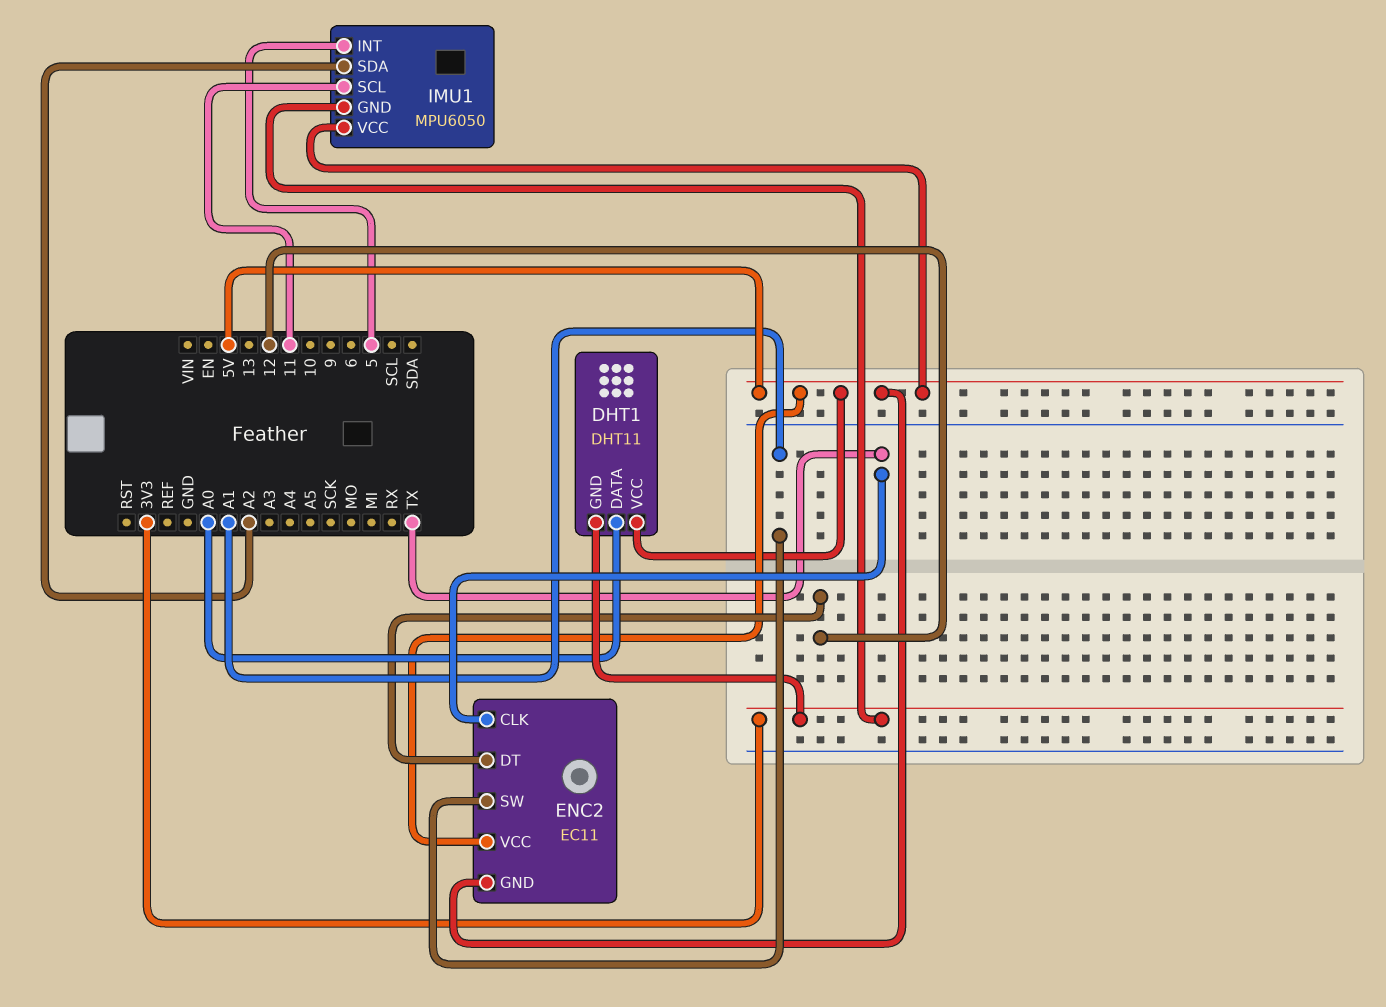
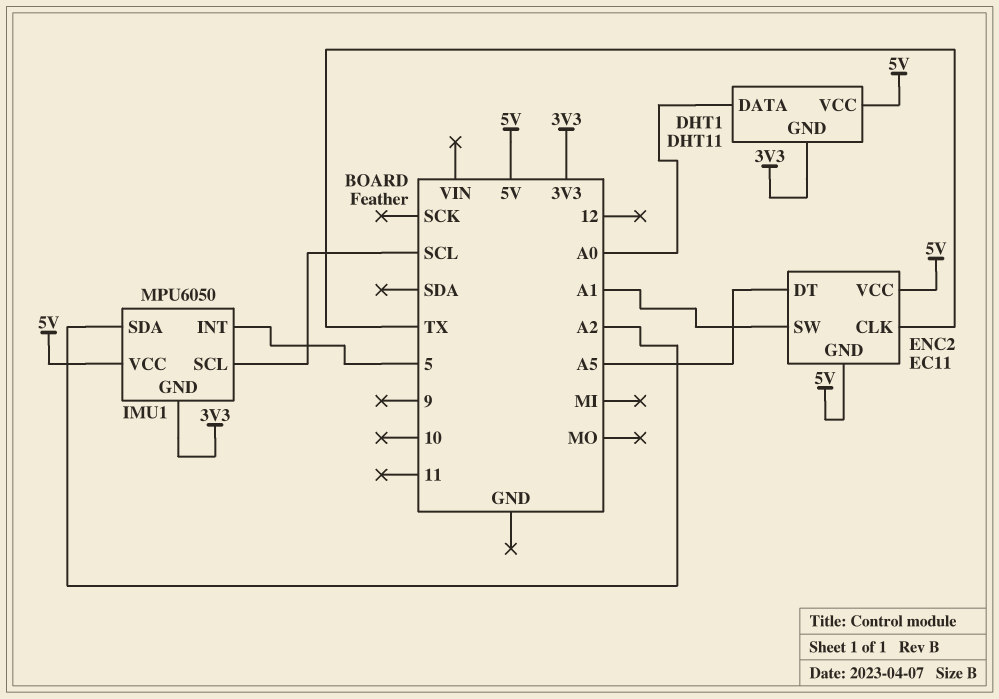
ENC2 pin DT: 12 -> A5
IMU1 pin SCL: 11 -> SCL

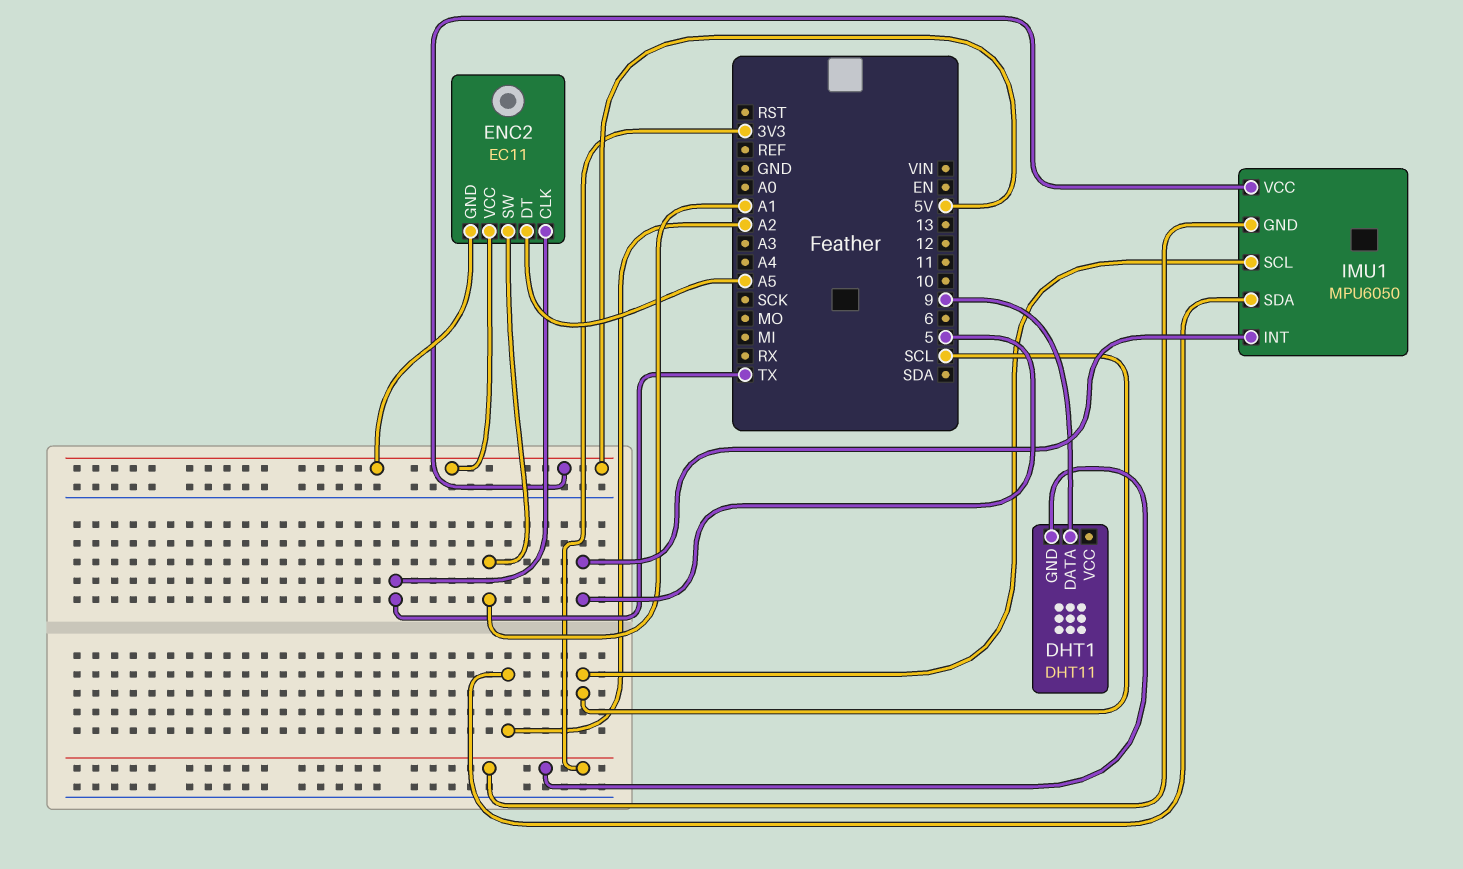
DHT1 pin DATA: A0 -> 9
DHT1 pin VCC: 5V -> none

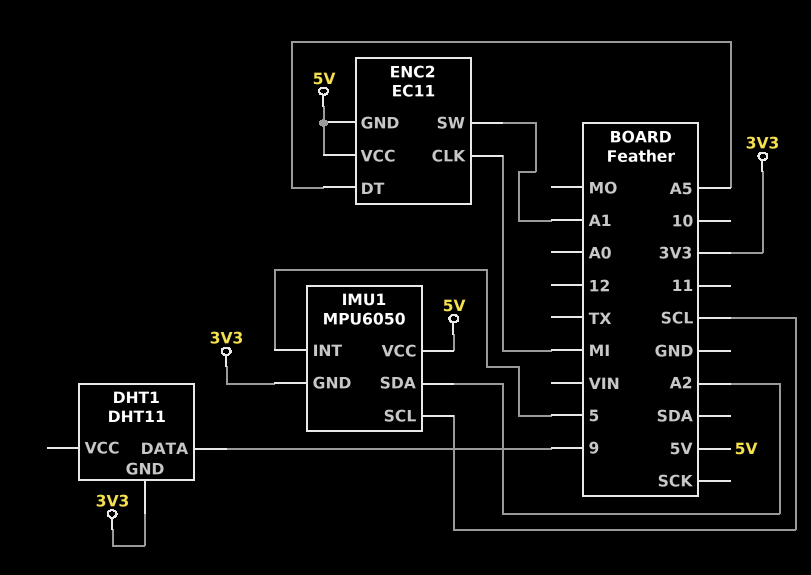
ENC2 pin CLK: TX -> MI

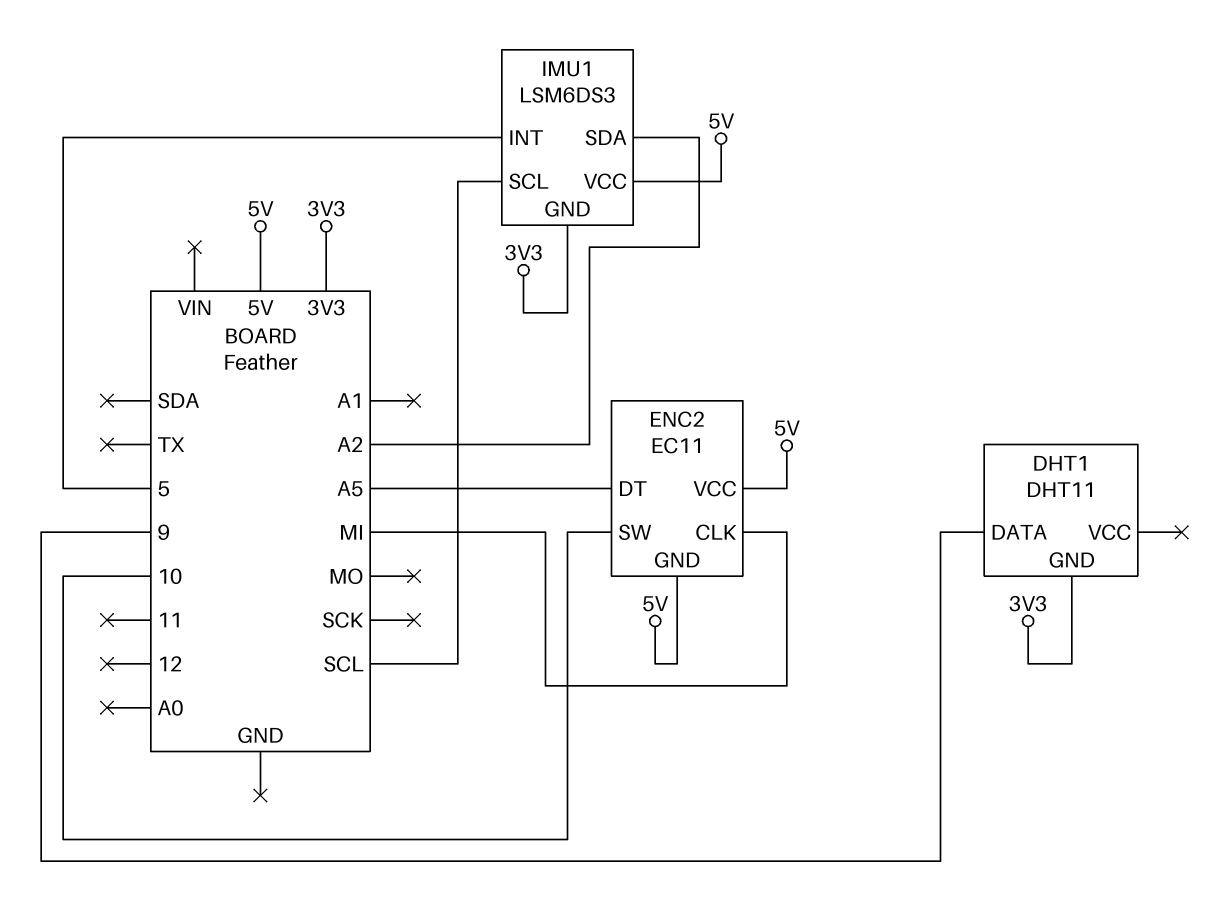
ENC2 pin SW: A1 -> 10
IMU1: MPU6050 -> LSM6DS3

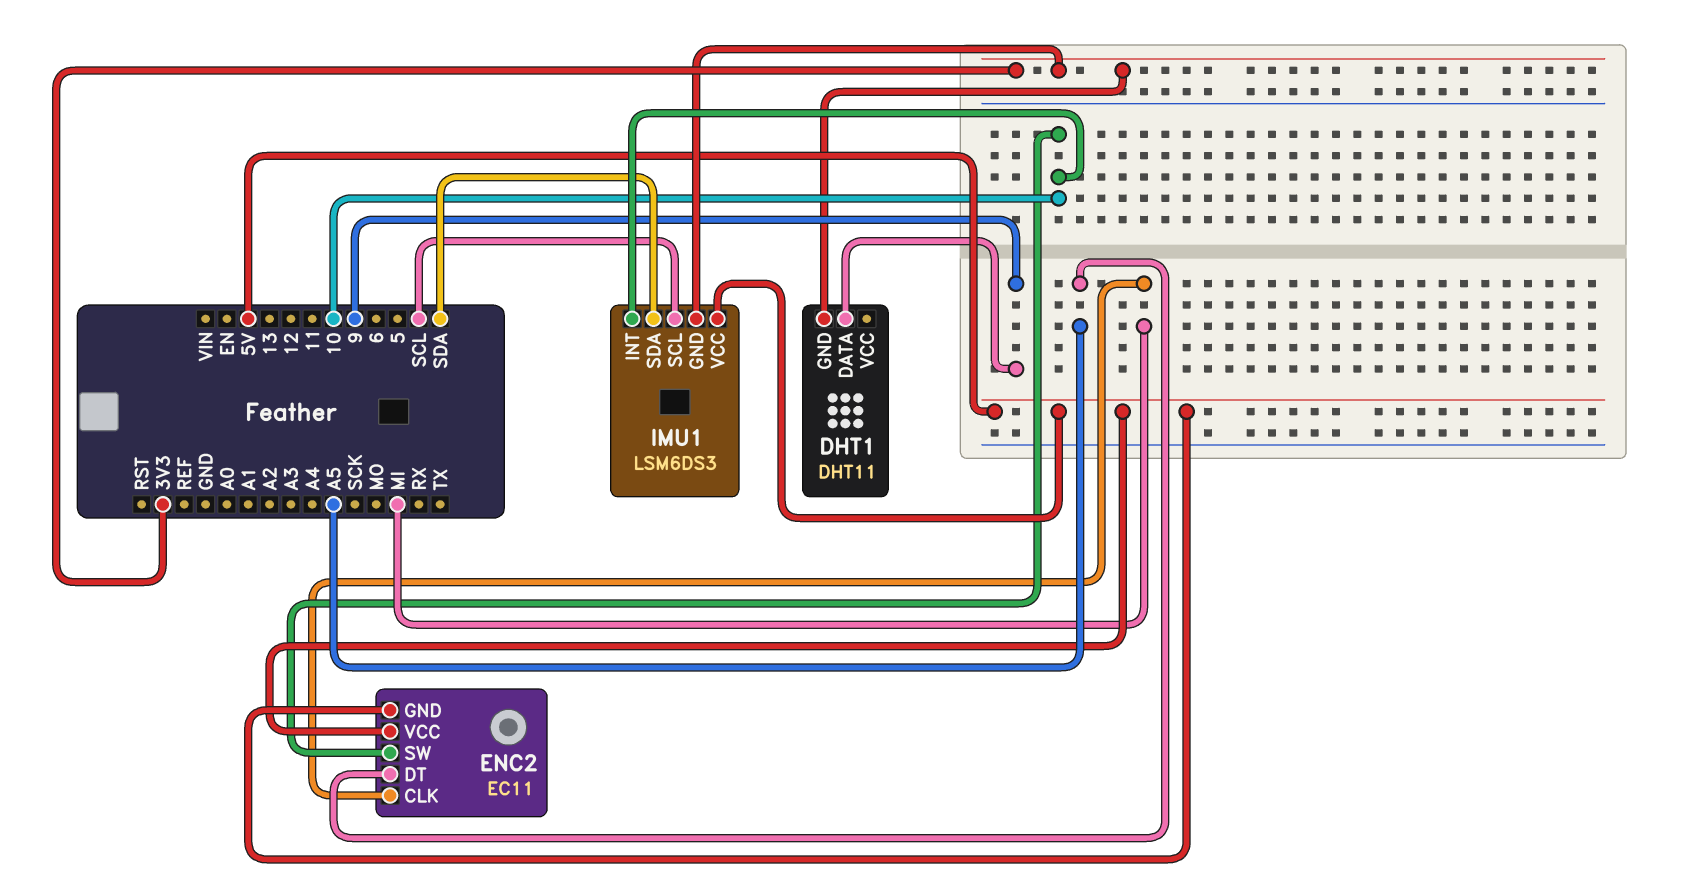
IMU1 pin INT: 5 -> 10
IMU1 pin SDA: A2 -> SDA

